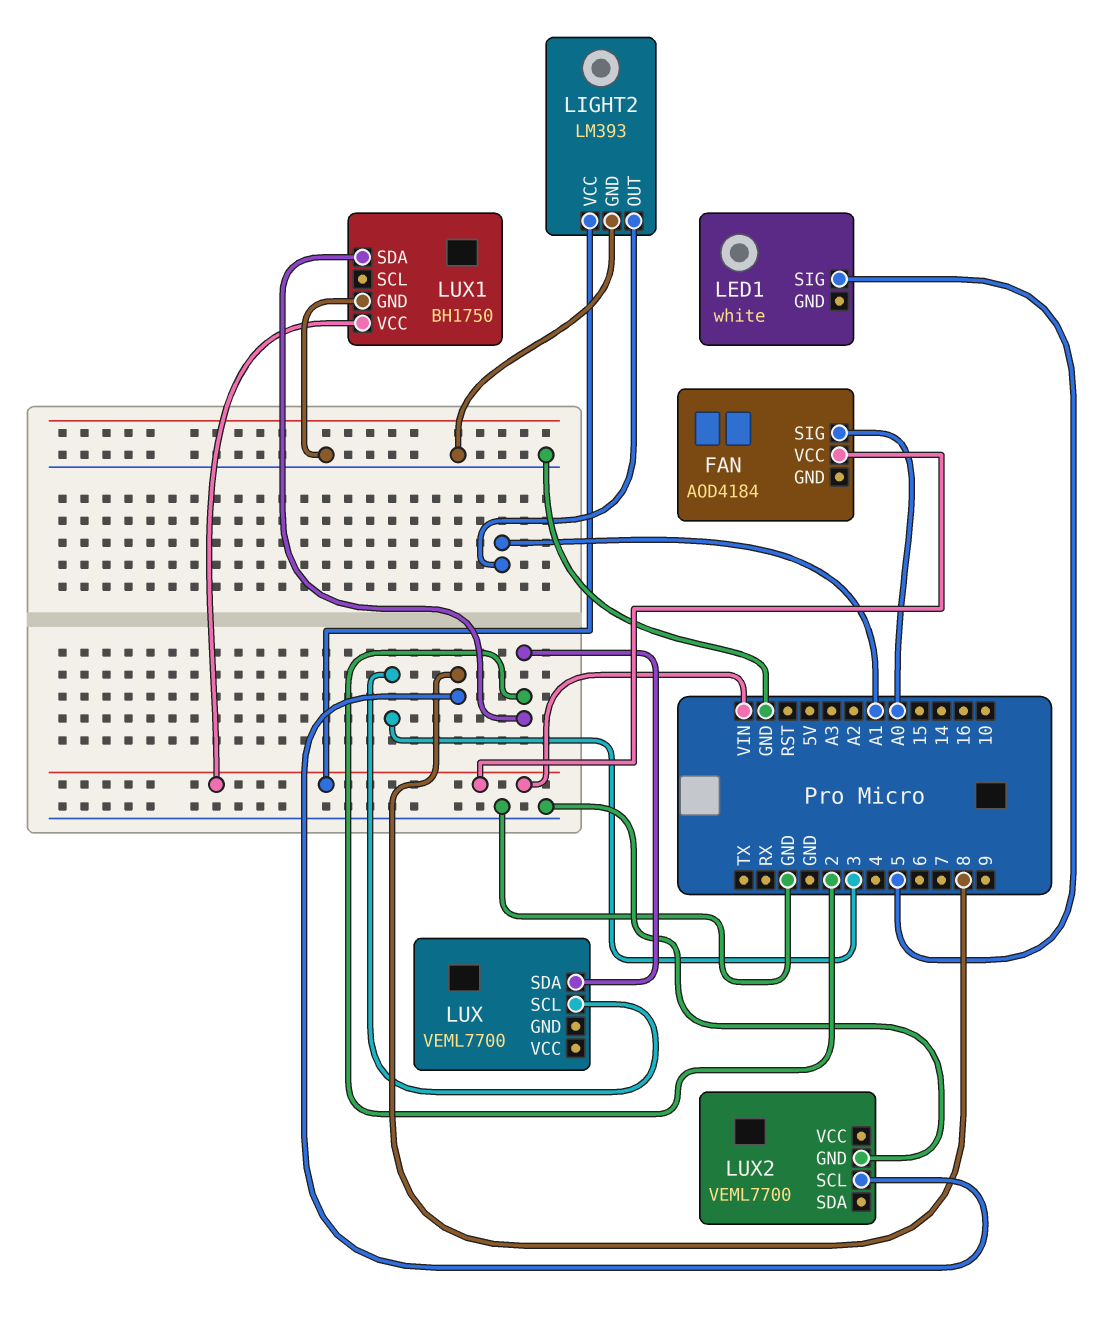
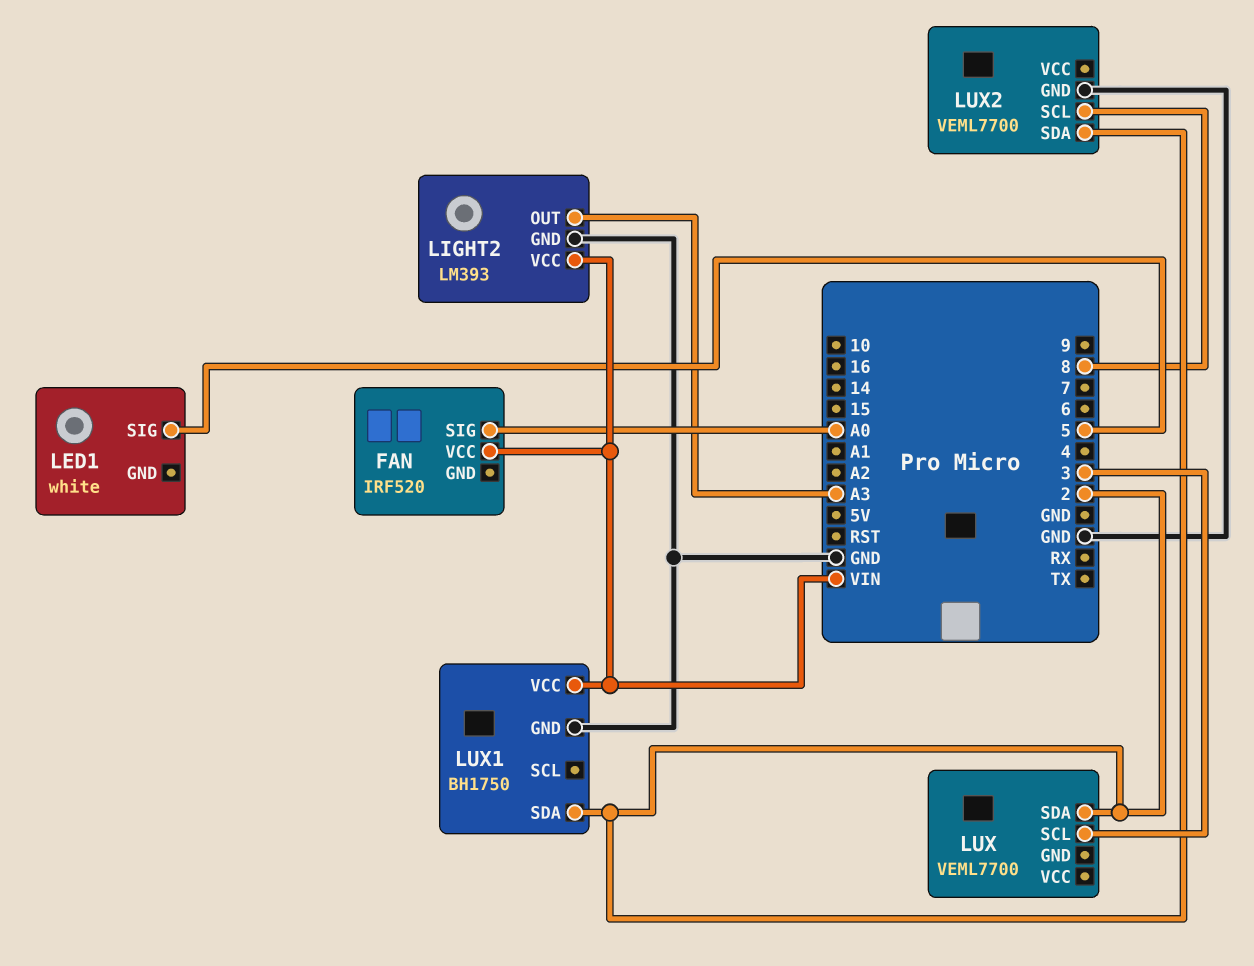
FAN: AOD4184 -> IRF520
LIGHT2 pin OUT: A1 -> A3
LUX2 pin SDA: none -> 2

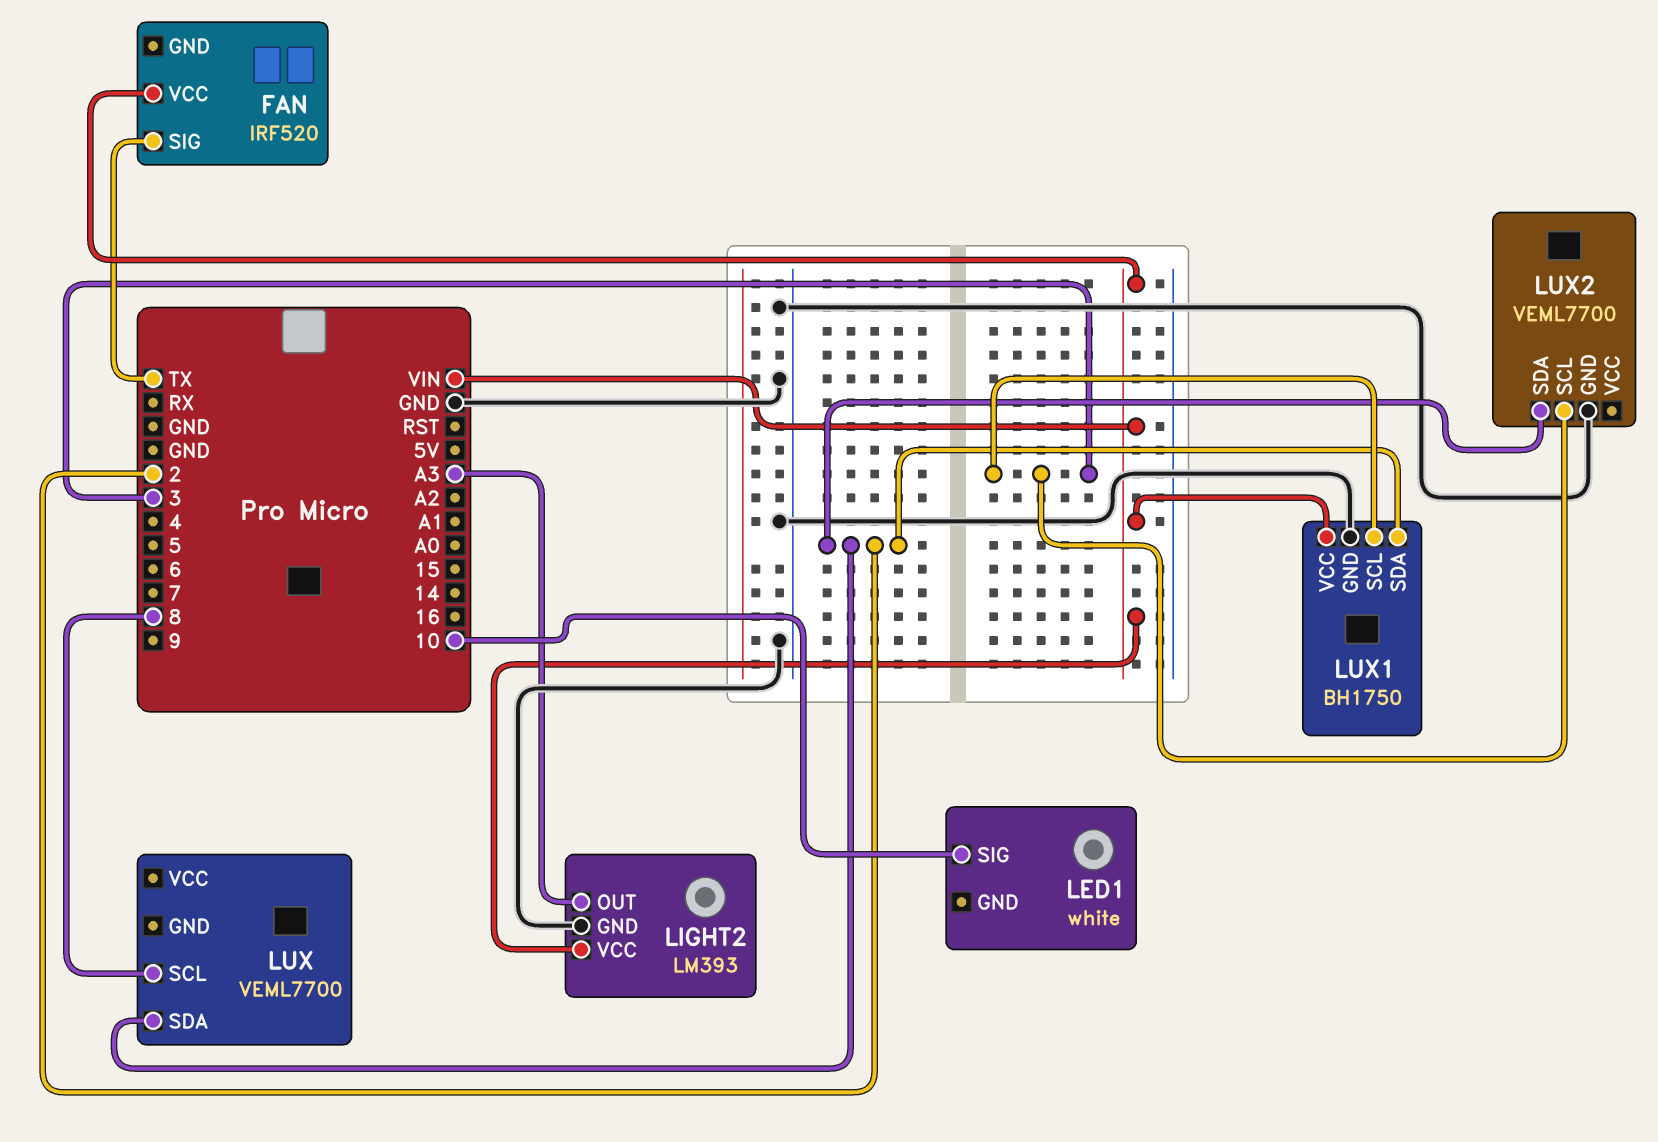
FAN pin SIG: A0 -> TX
LED1 pin SIG: 5 -> 10
LUX pin SCL: 3 -> 8
LUX1 pin SCL: none -> 3
LUX2 pin SCL: 8 -> 3

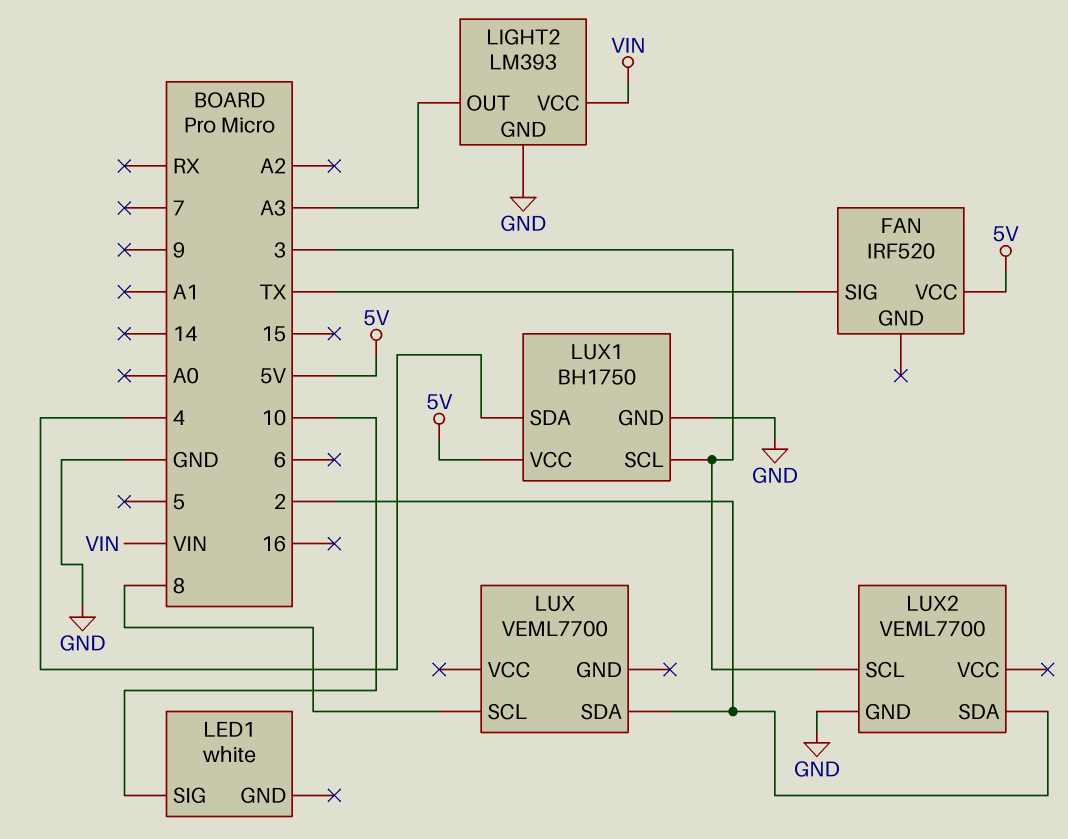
FAN pin VCC: VIN -> 5V
LUX1 pin SDA: 2 -> 4
LUX1 pin VCC: VIN -> 5V

